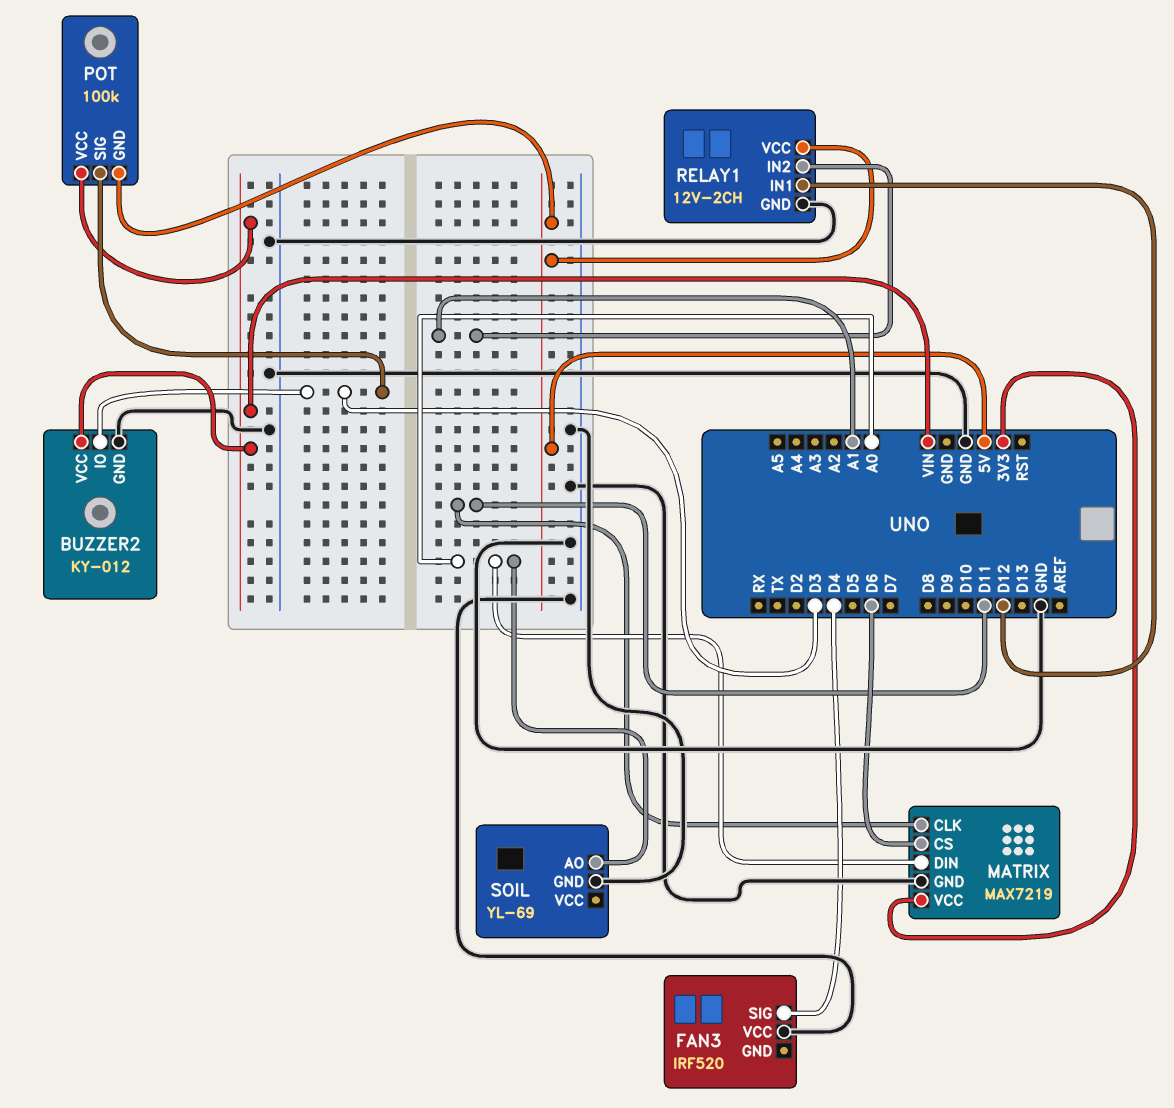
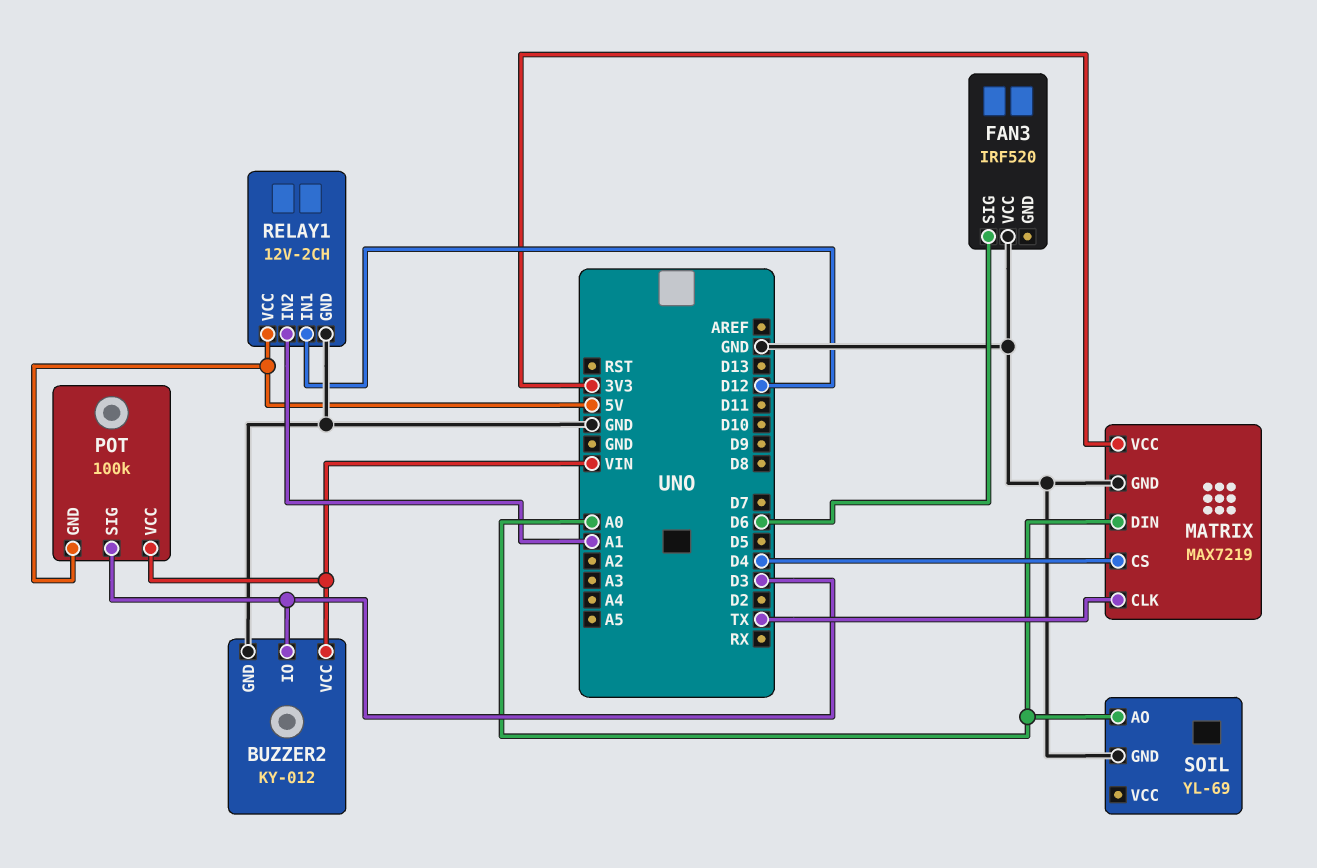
FAN3 pin SIG: D4 -> D6
MATRIX pin CLK: D11 -> TX
MATRIX pin CS: D6 -> D4

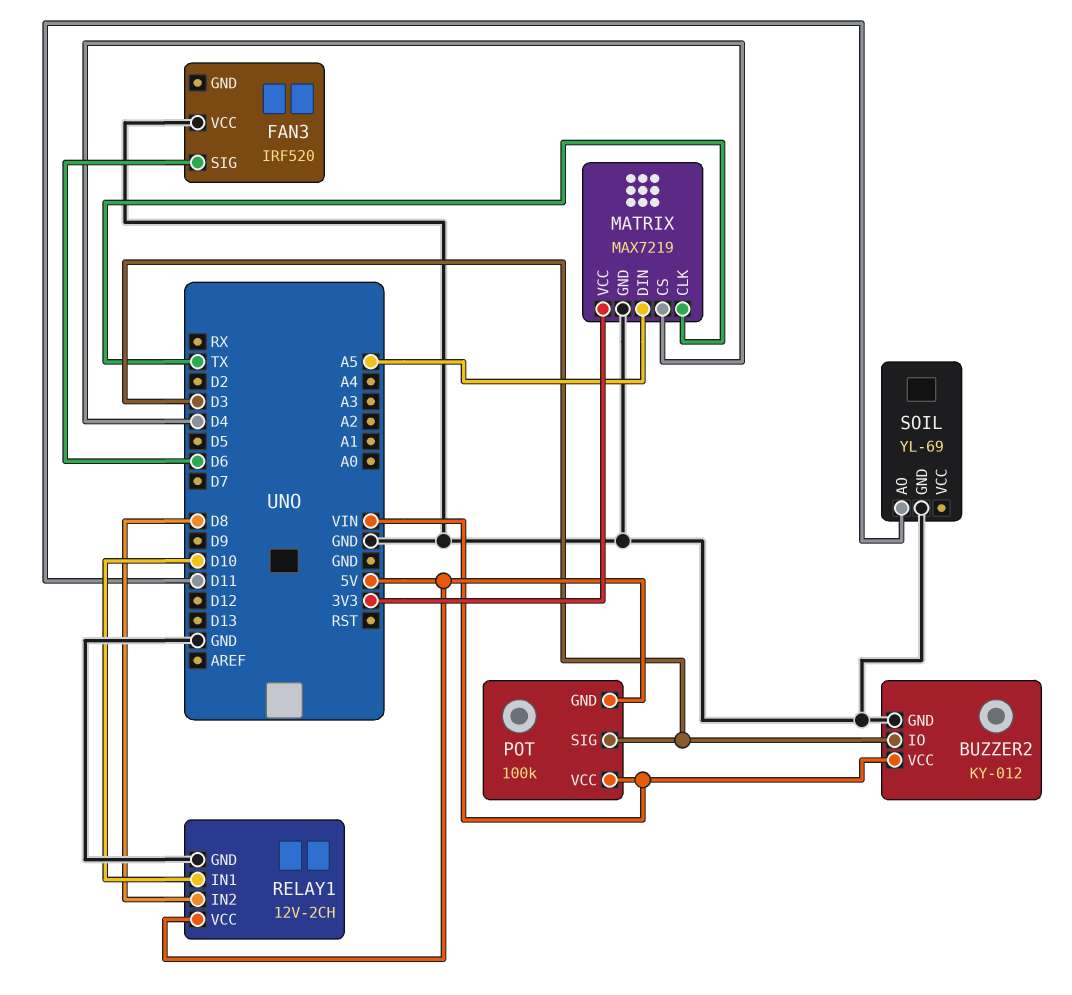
MATRIX pin DIN: A0 -> A5
RELAY1 pin IN1: D12 -> D10
RELAY1 pin IN2: A1 -> D8
SOIL pin AO: A0 -> D11

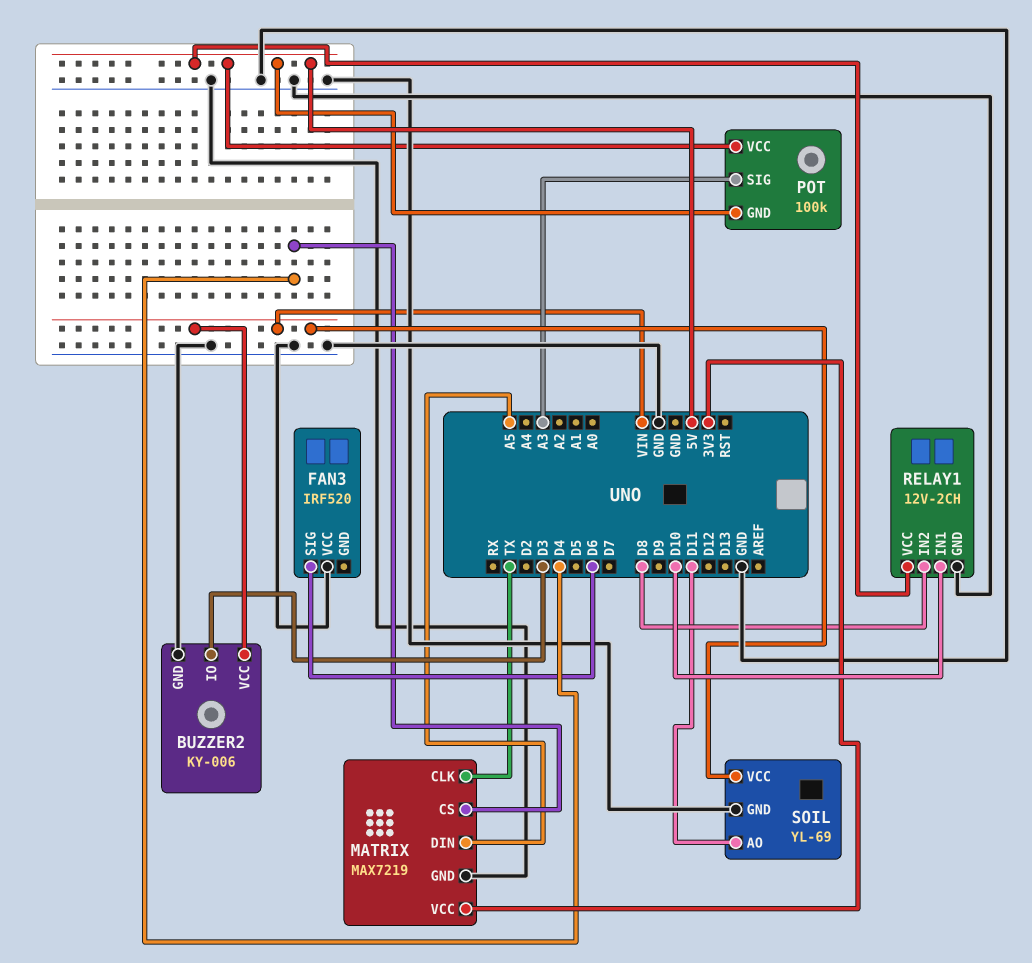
BUZZER2: KY-012 -> KY-006
POT pin SIG: D3 -> A3
POT pin VCC: VIN -> 5V
SOIL pin VCC: none -> VIN

